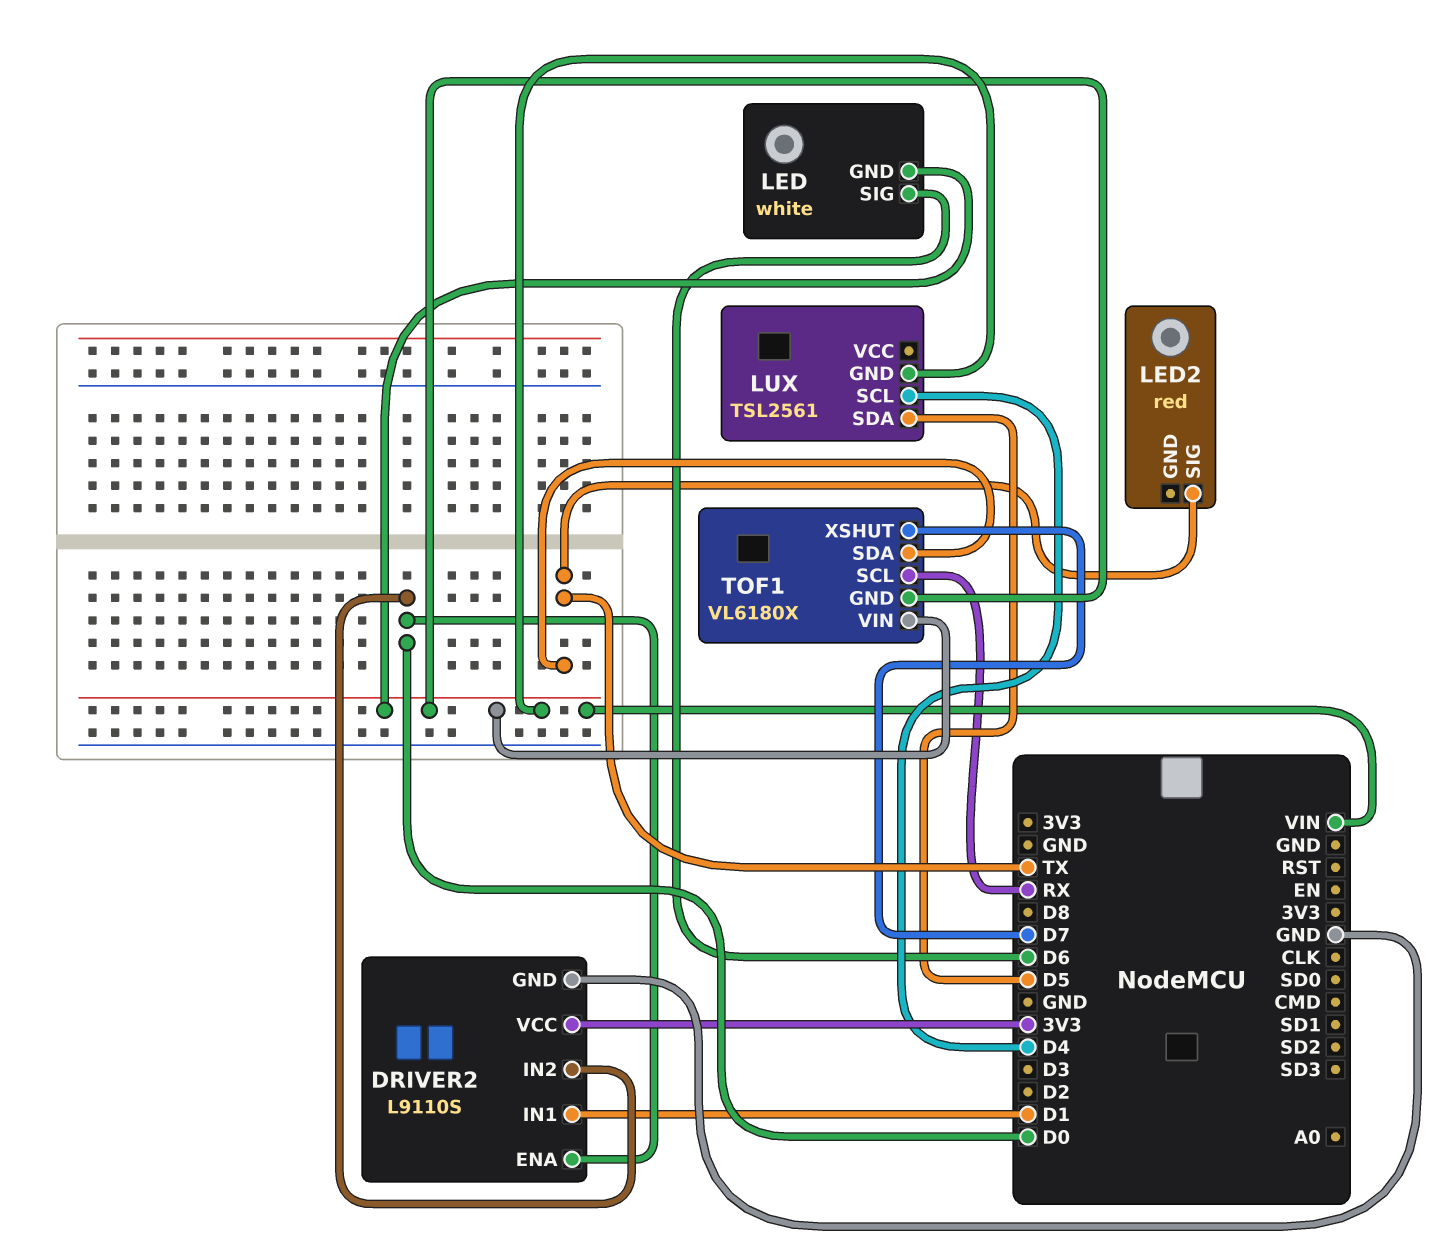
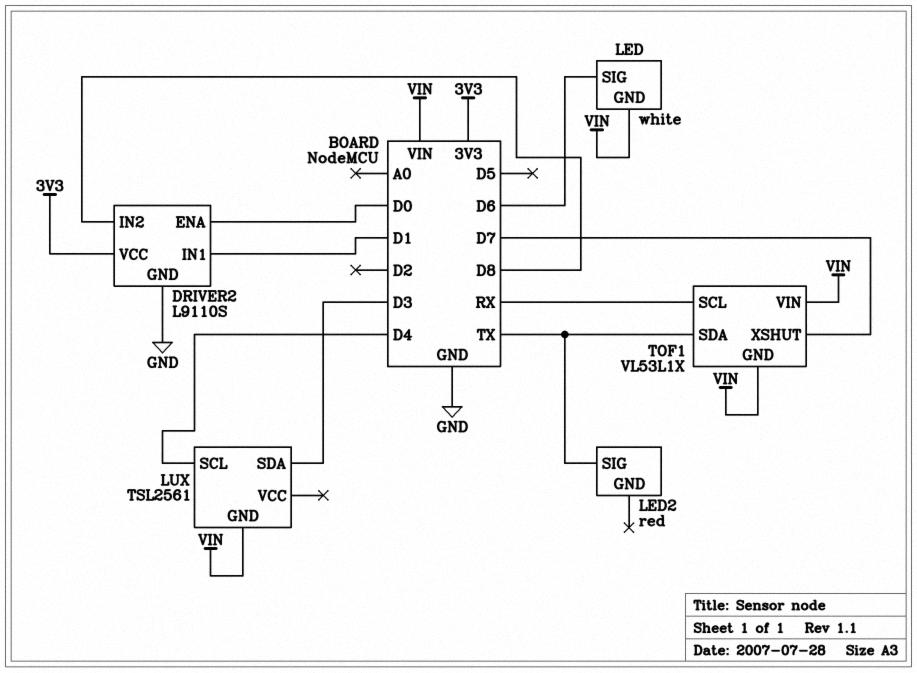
DRIVER2 pin IN2: D0 -> D8
LUX pin SDA: D5 -> D3
TOF1: VL6180X -> VL53L1X

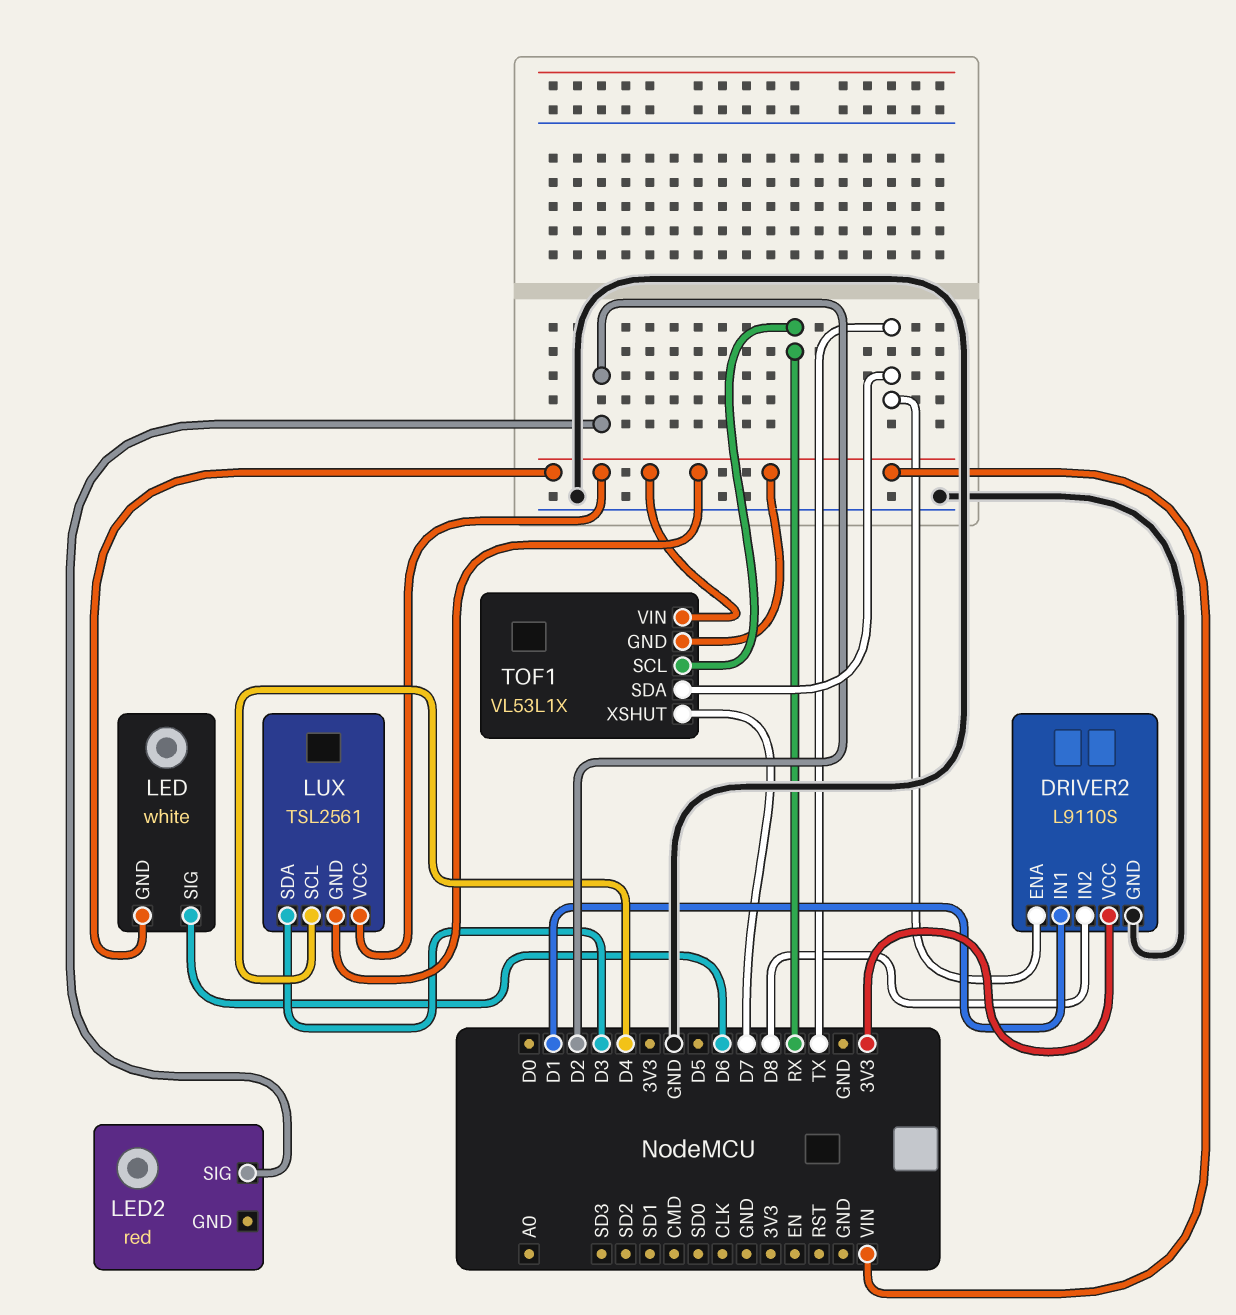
DRIVER2 pin ENA: D0 -> TX
LED2 pin SIG: TX -> D2
LUX pin VCC: none -> VIN

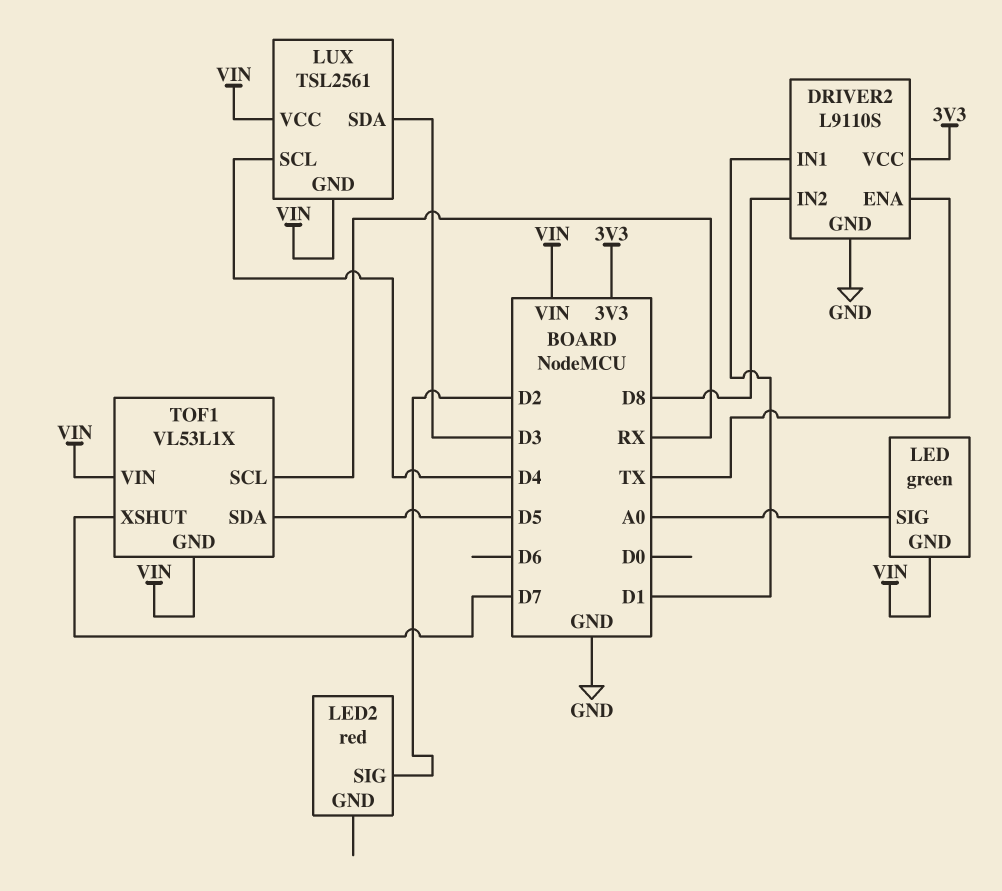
LED: white -> green
LED pin SIG: D6 -> A0
TOF1 pin SDA: TX -> D5

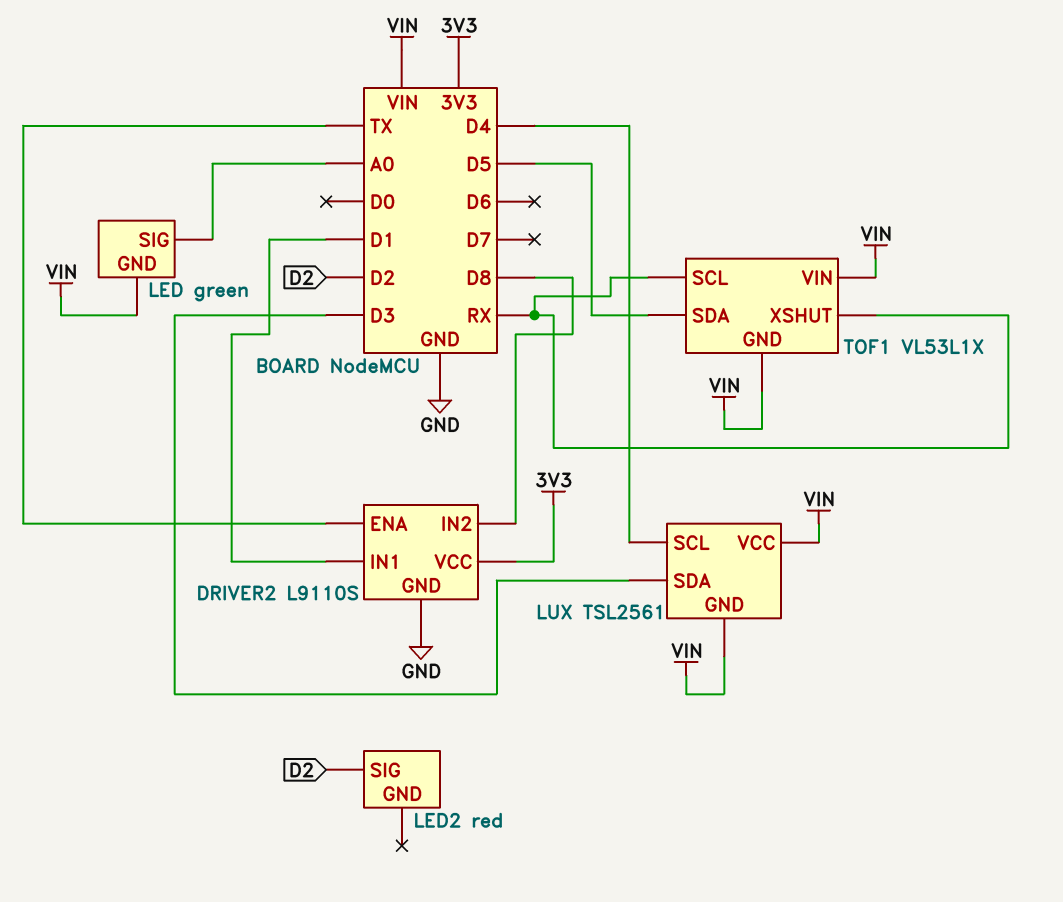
TOF1 pin XSHUT: D7 -> RX

